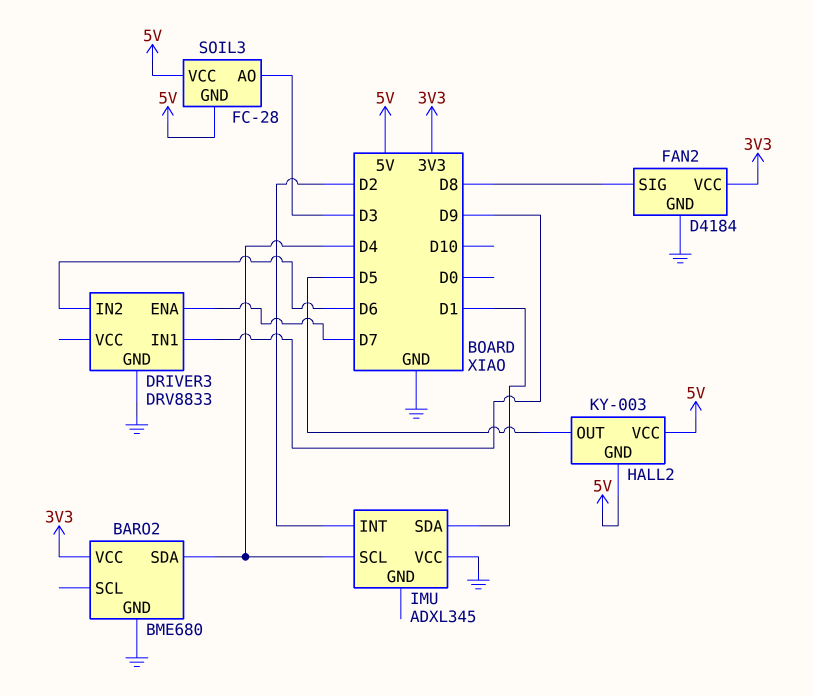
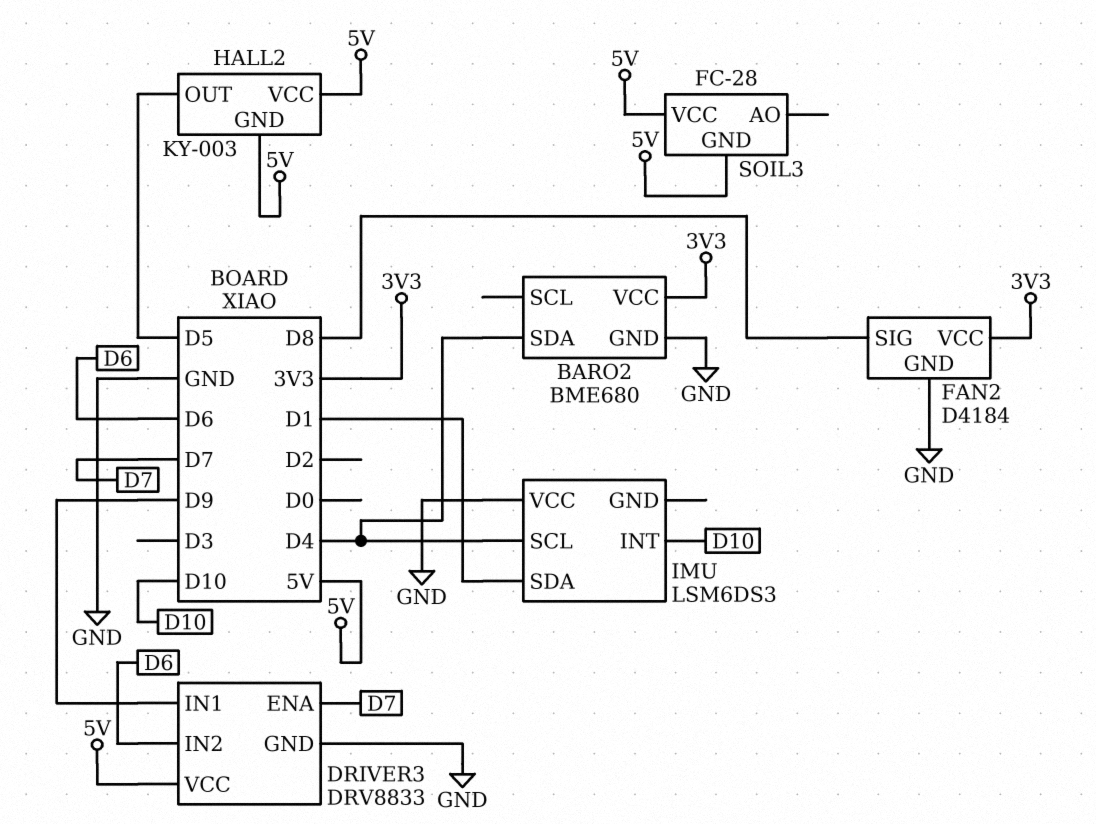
DRIVER3 pin VCC: none -> 5V
IMU: ADXL345 -> LSM6DS3
IMU pin INT: D2 -> D10
SOIL3 pin AO: D3 -> none

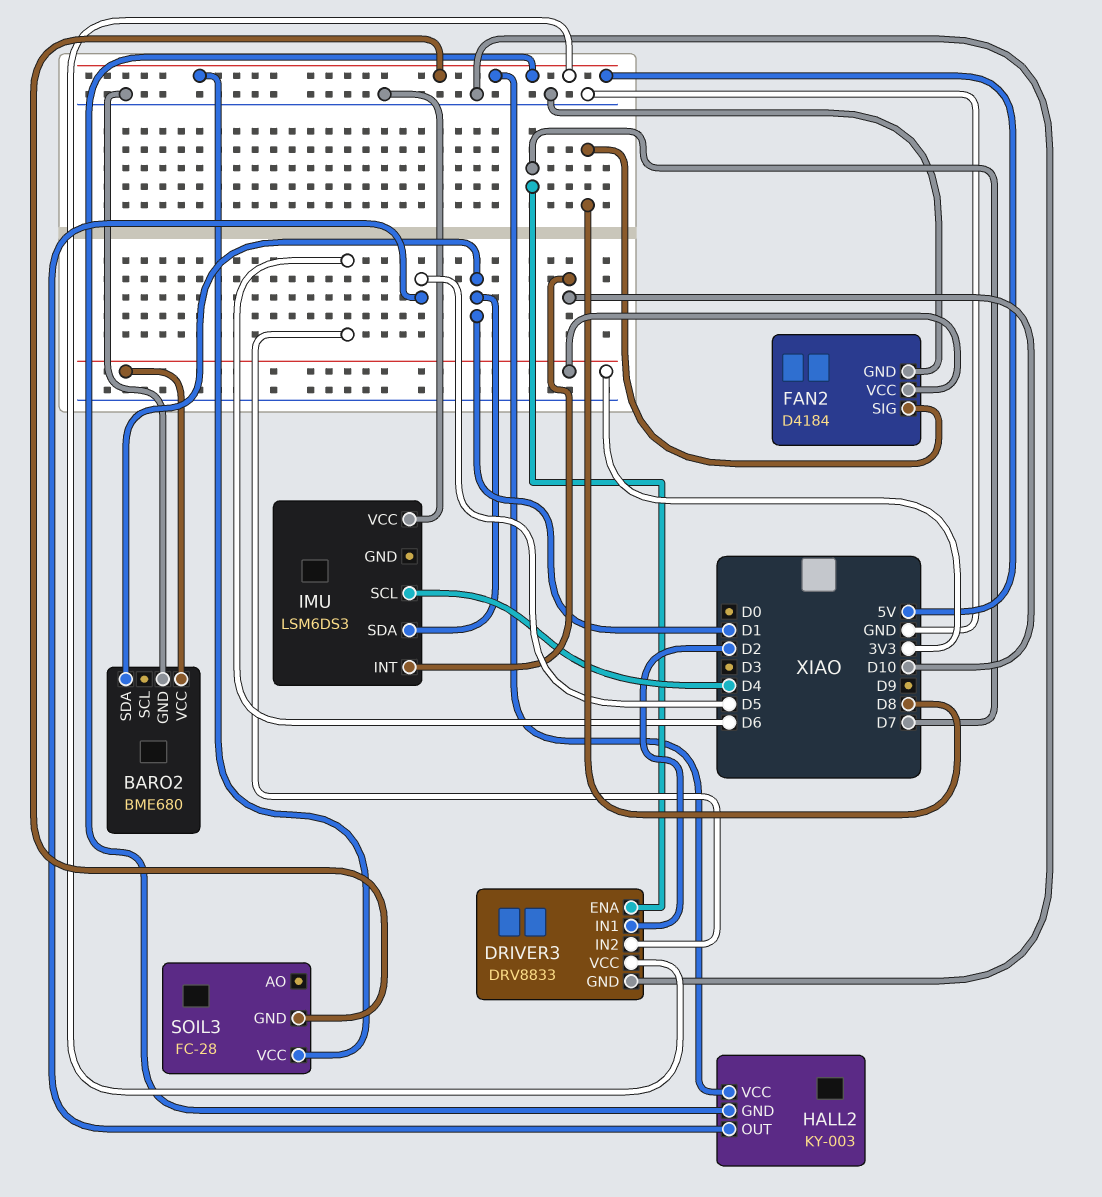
BARO2 pin SDA: D4 -> D1
DRIVER3 pin IN1: D9 -> D2

